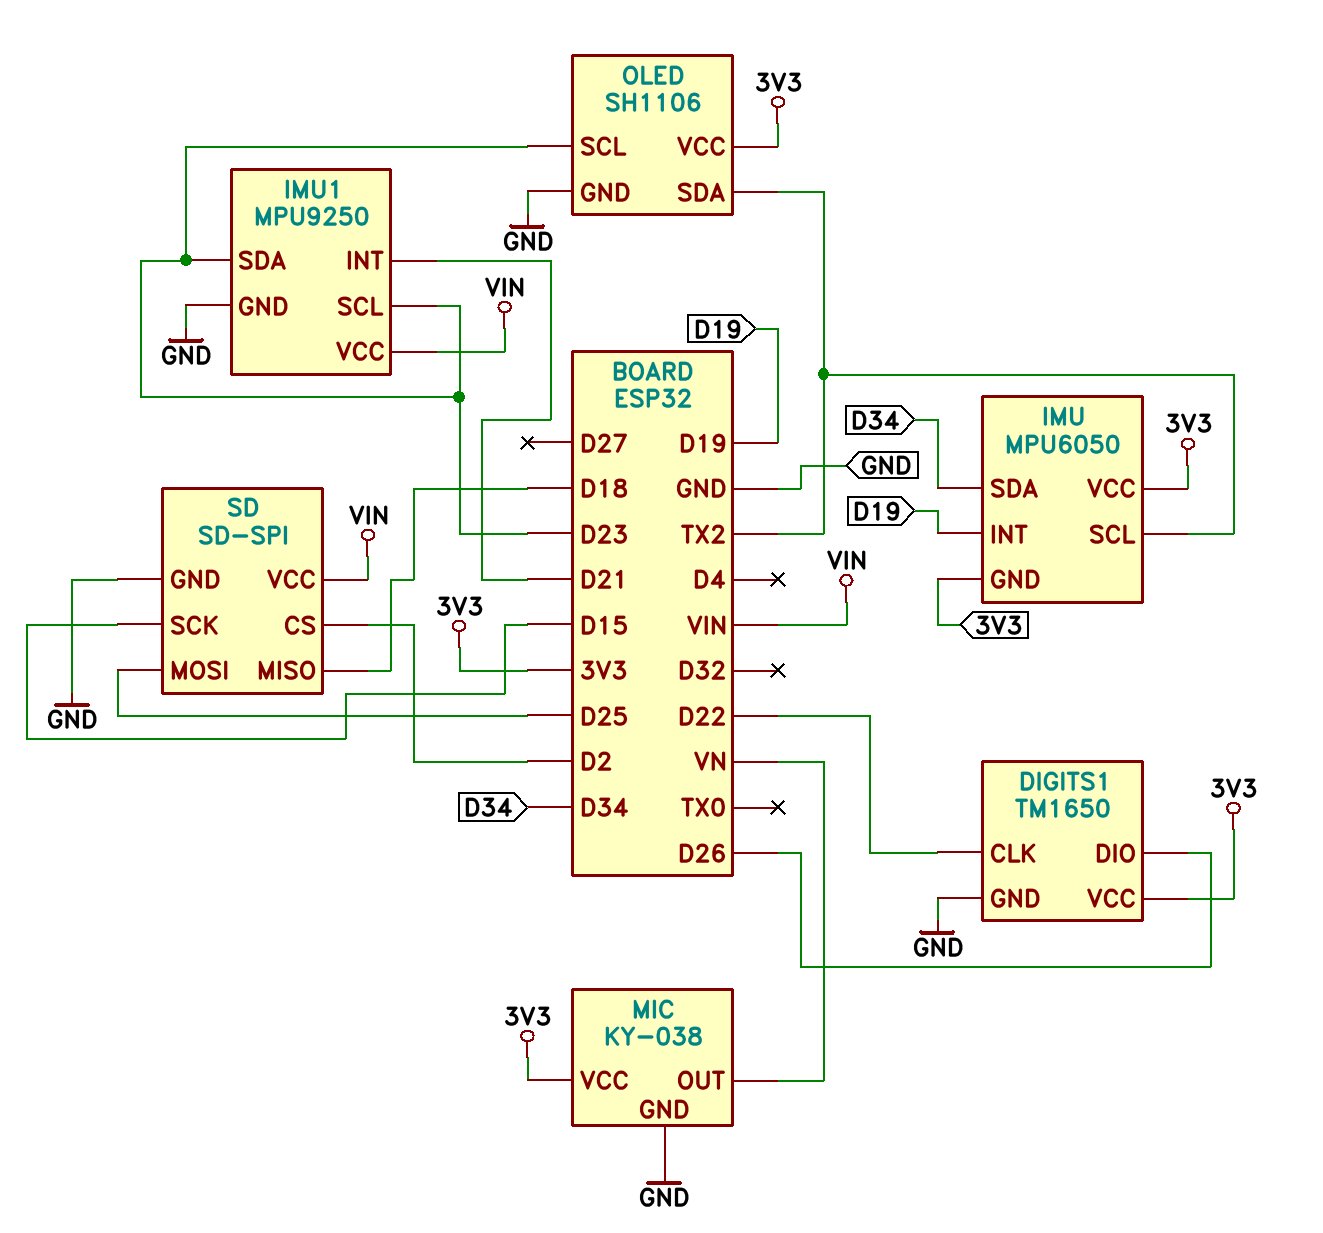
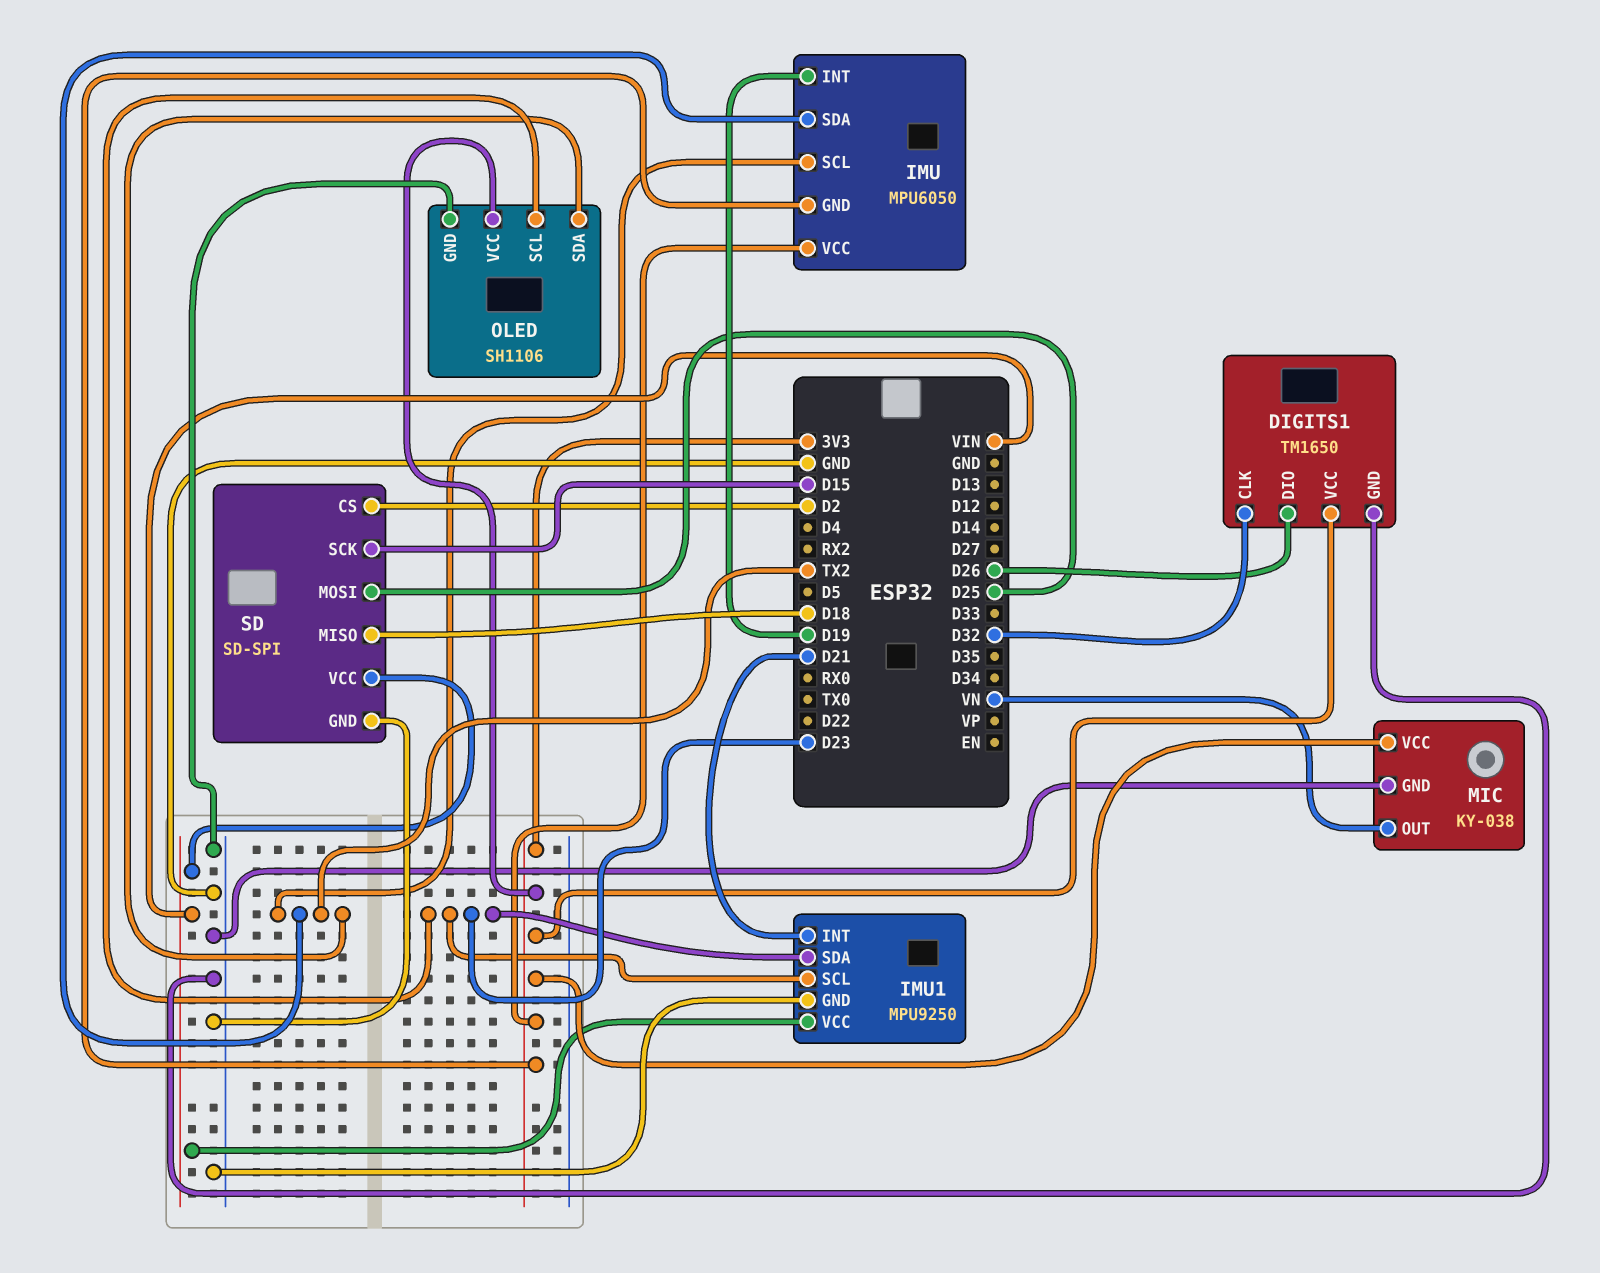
DIGITS1 pin CLK: D22 -> D32
IMU pin SDA: D34 -> TX2

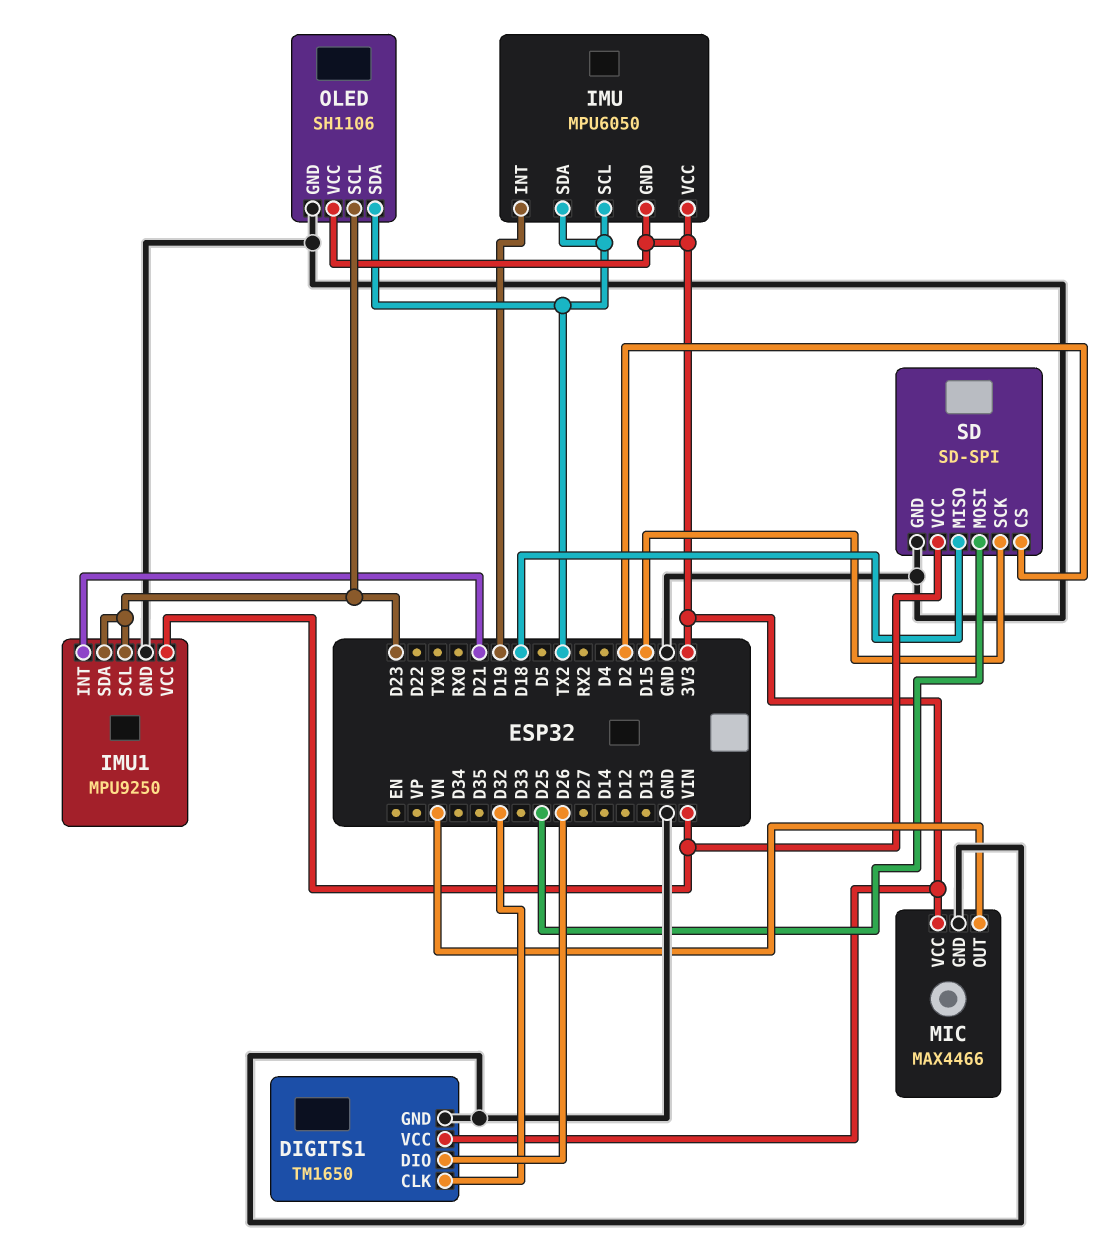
MIC: KY-038 -> MAX4466

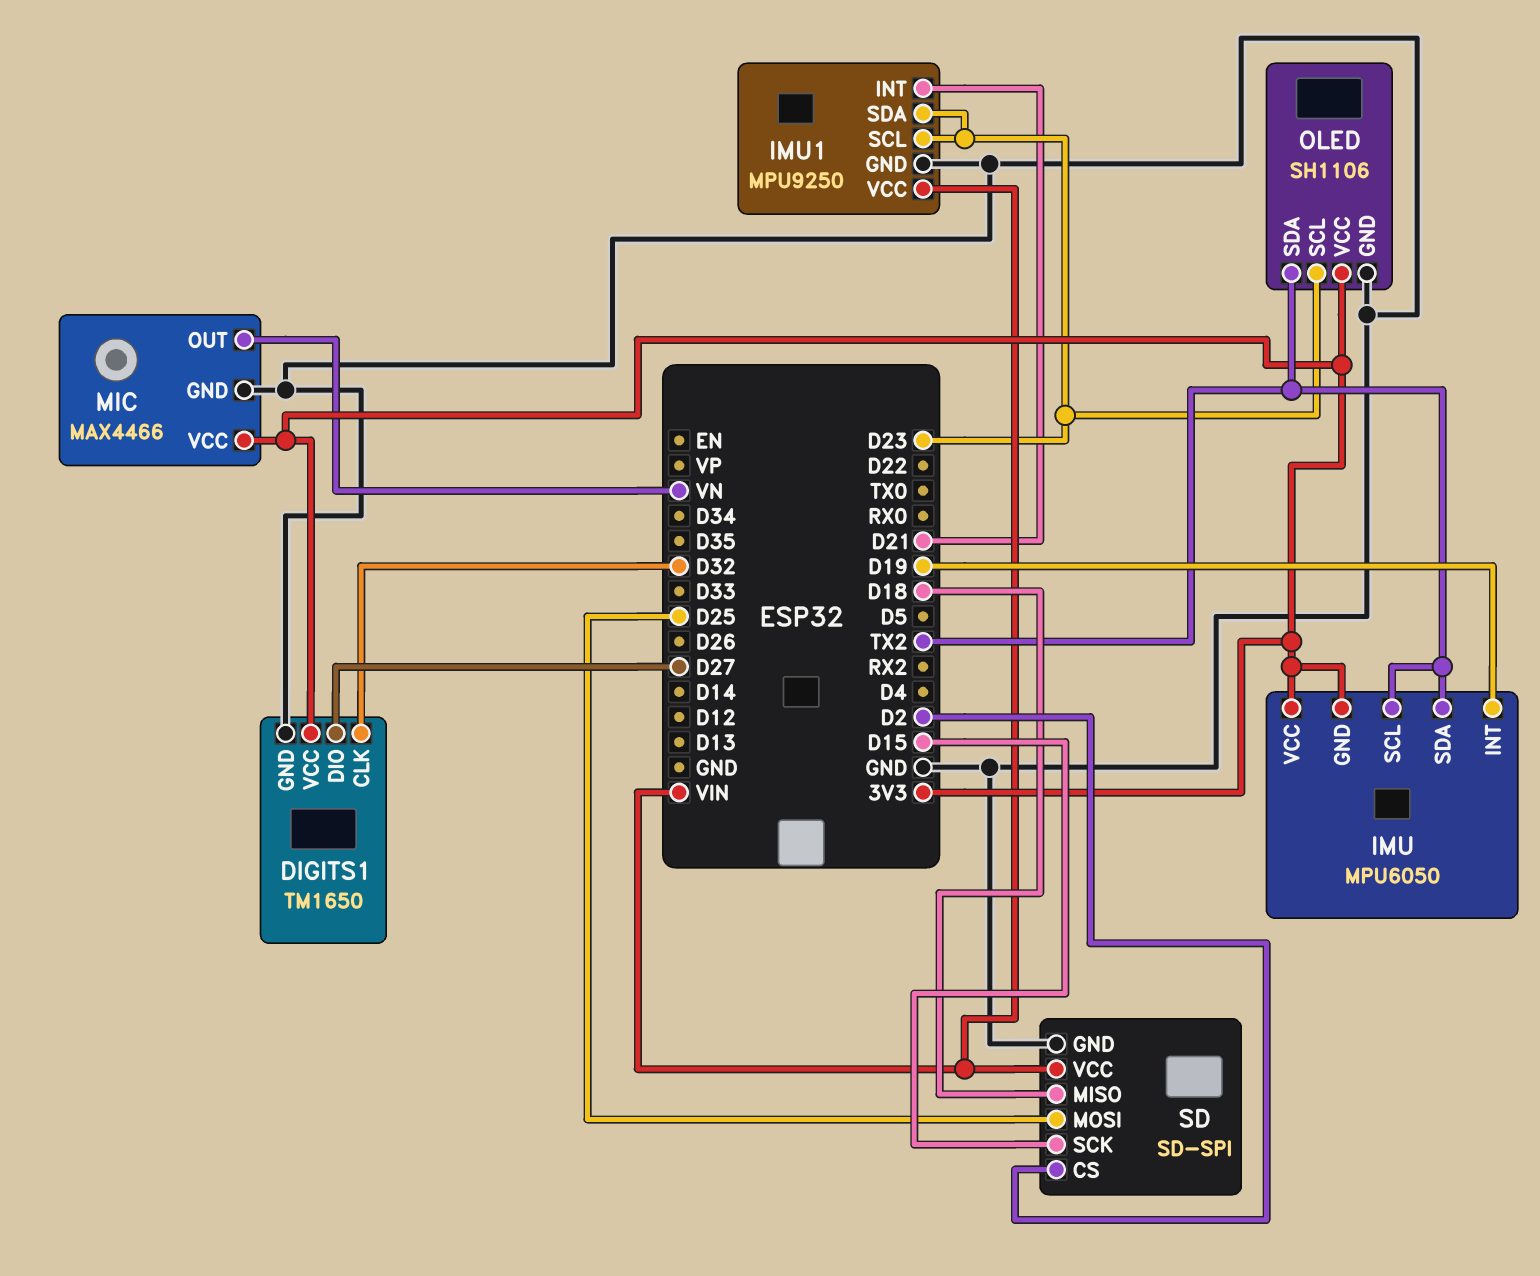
DIGITS1 pin DIO: D26 -> D27

